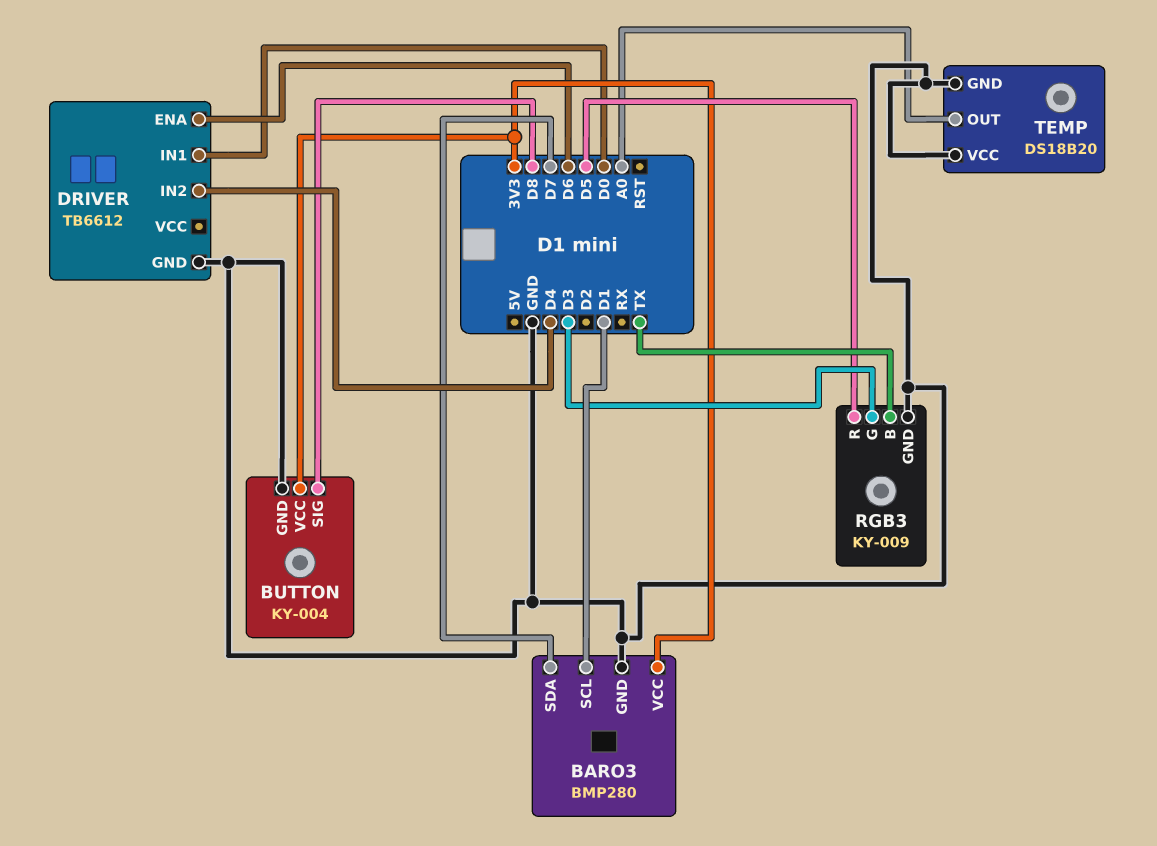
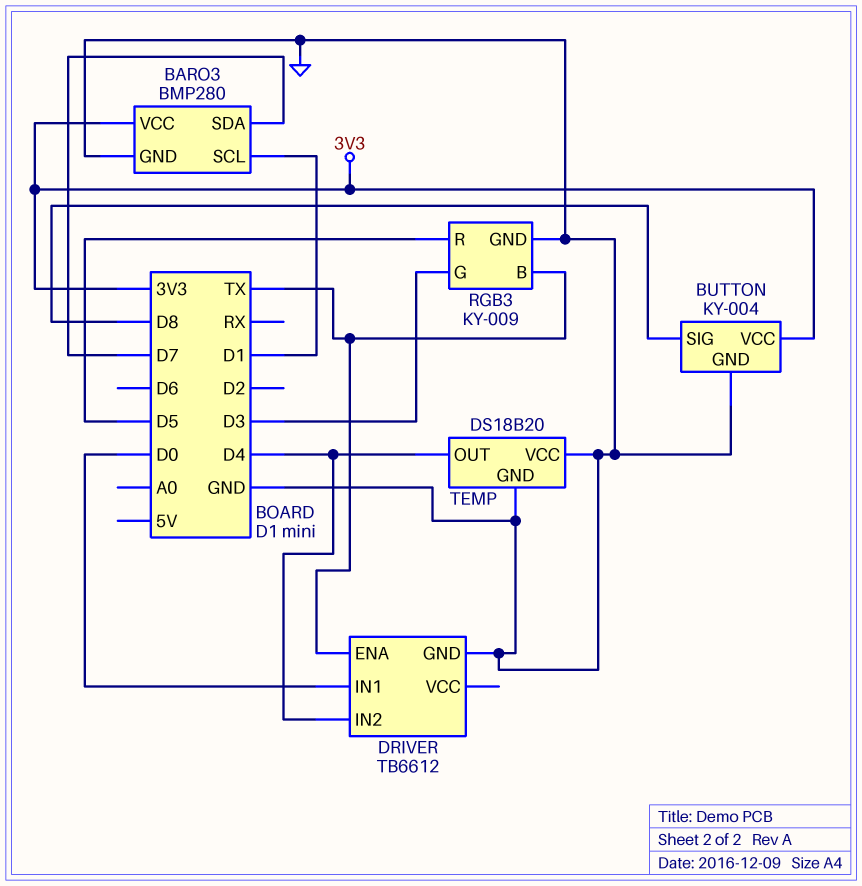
DRIVER pin ENA: D6 -> TX
TEMP pin OUT: A0 -> D4

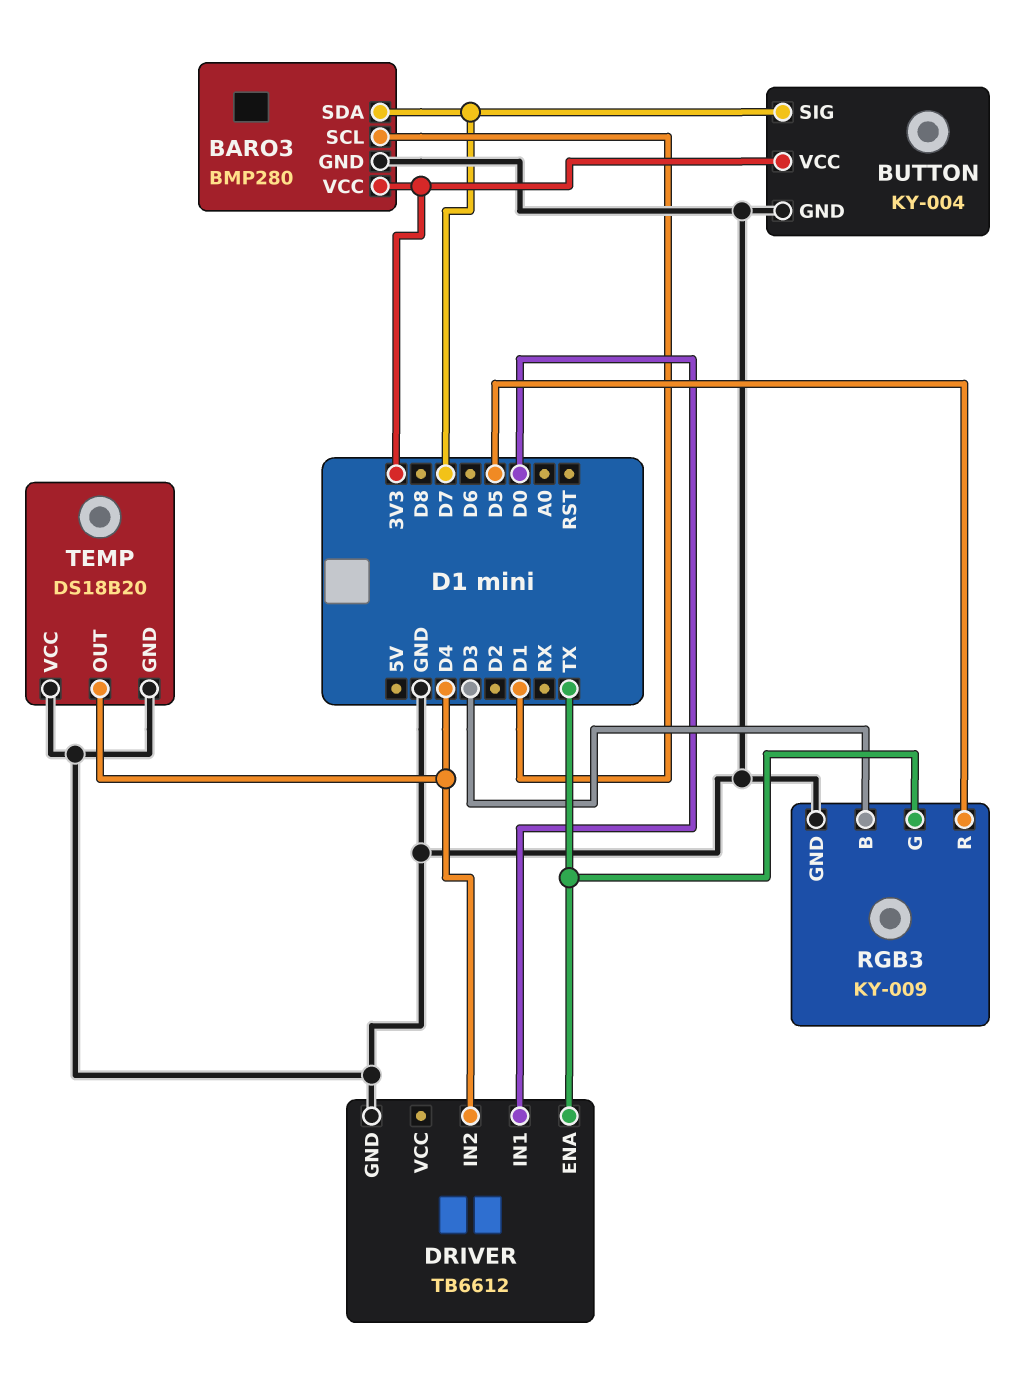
BUTTON pin SIG: D8 -> D7
RGB3 pin B: TX -> D3
RGB3 pin G: D3 -> TX

